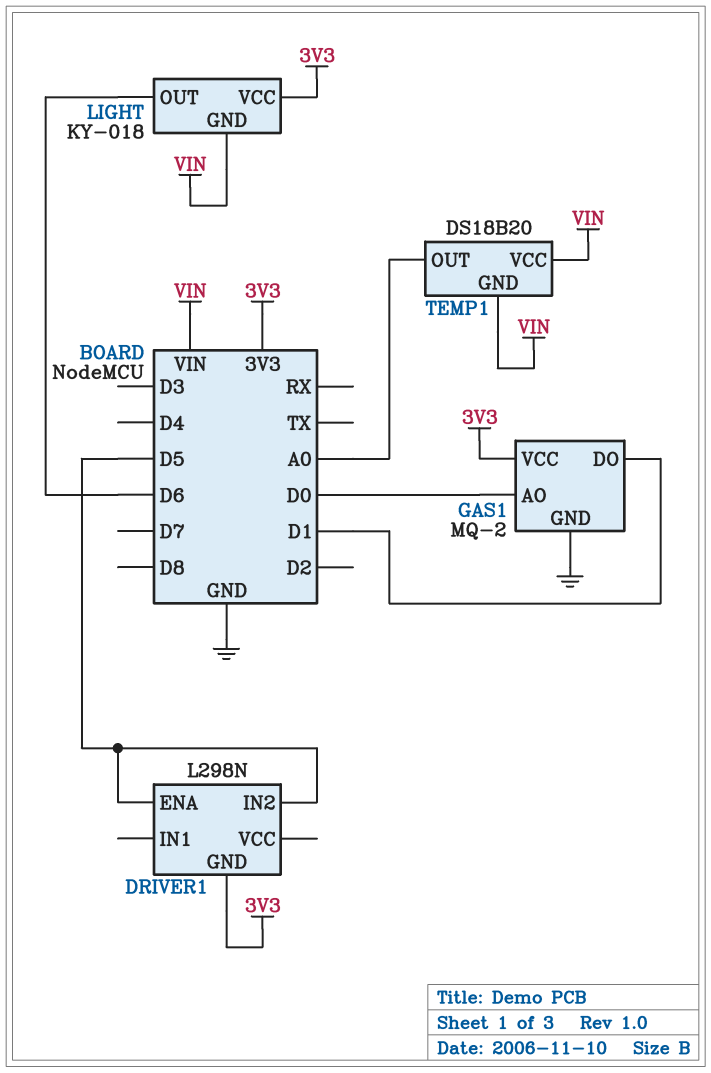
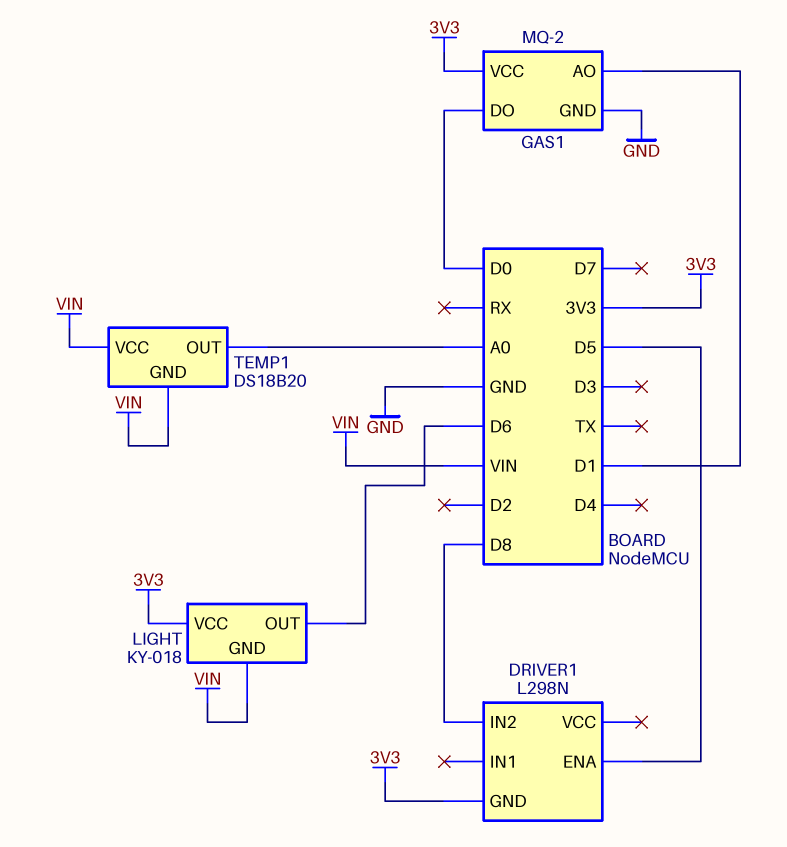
DRIVER1 pin IN2: D5 -> D8
GAS1 pin AO: D0 -> D1
GAS1 pin DO: D1 -> D0

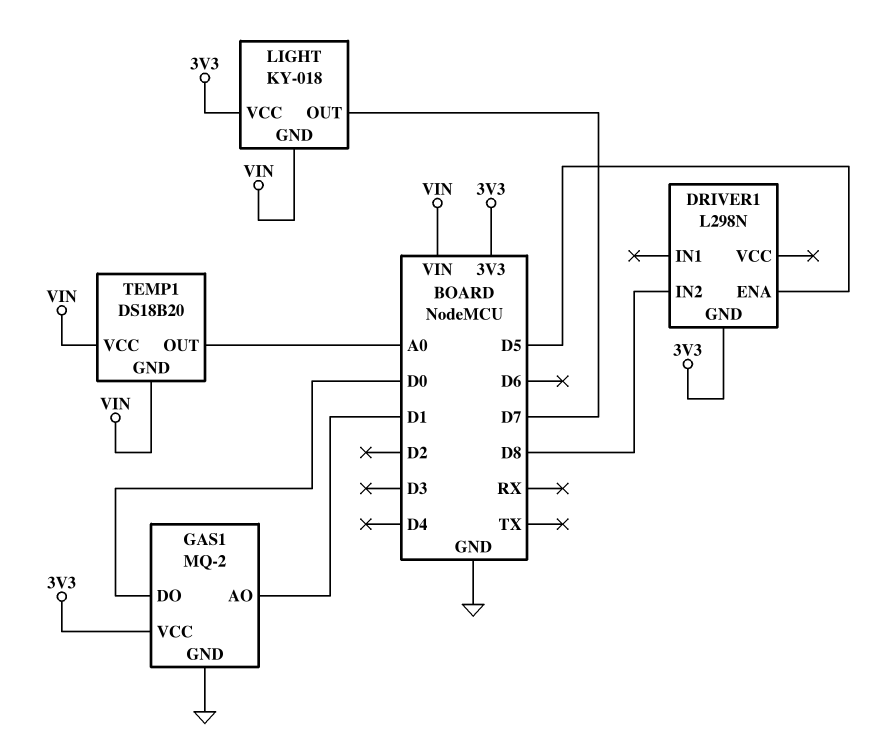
LIGHT pin OUT: D6 -> D7

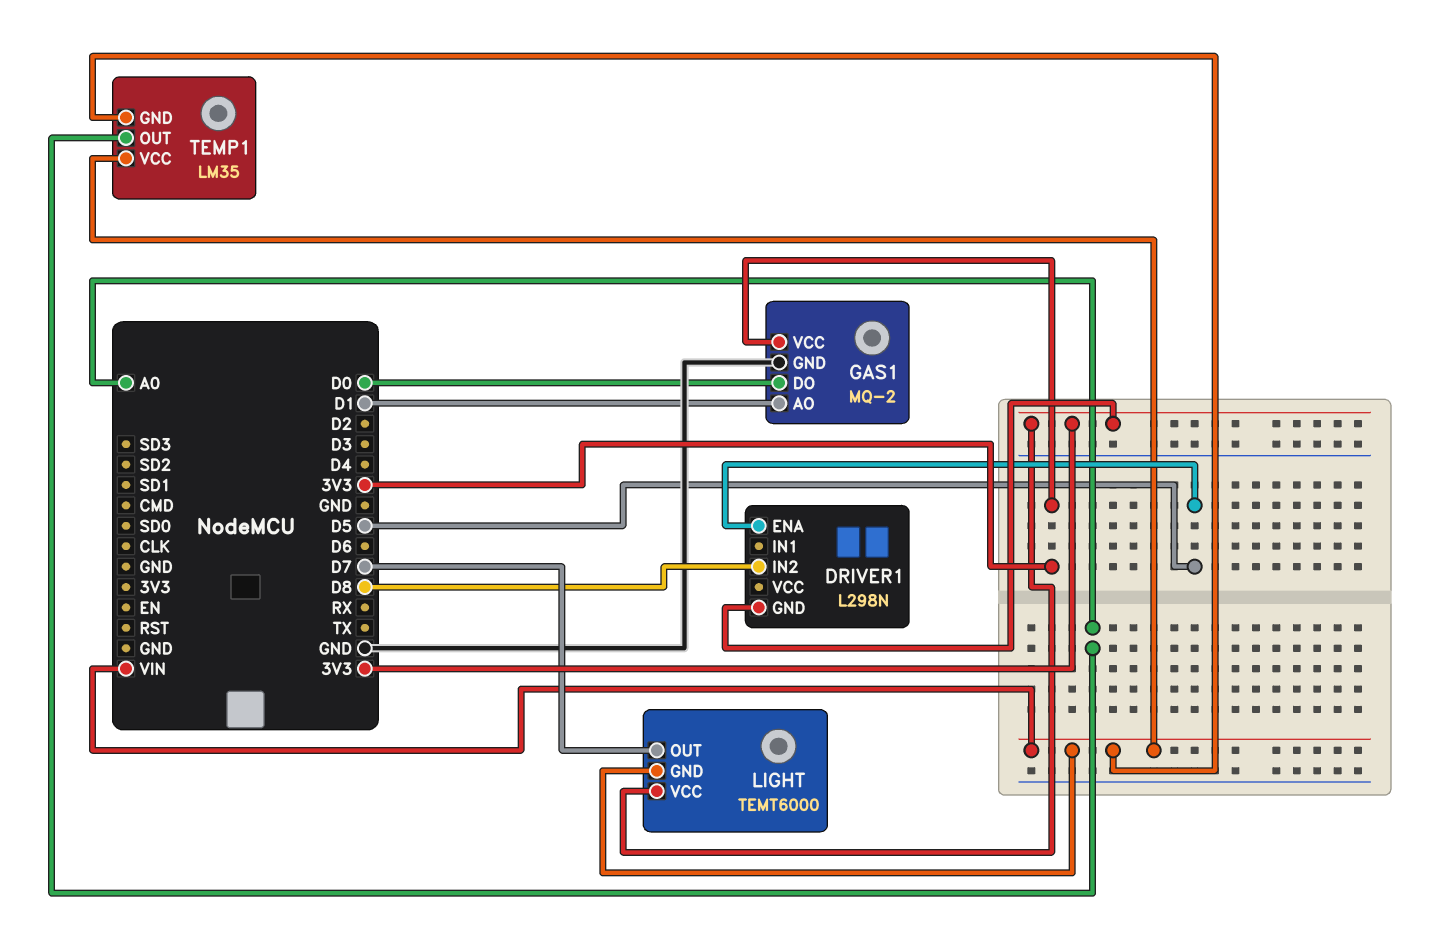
LIGHT: KY-018 -> TEMT6000
TEMP1: DS18B20 -> LM35

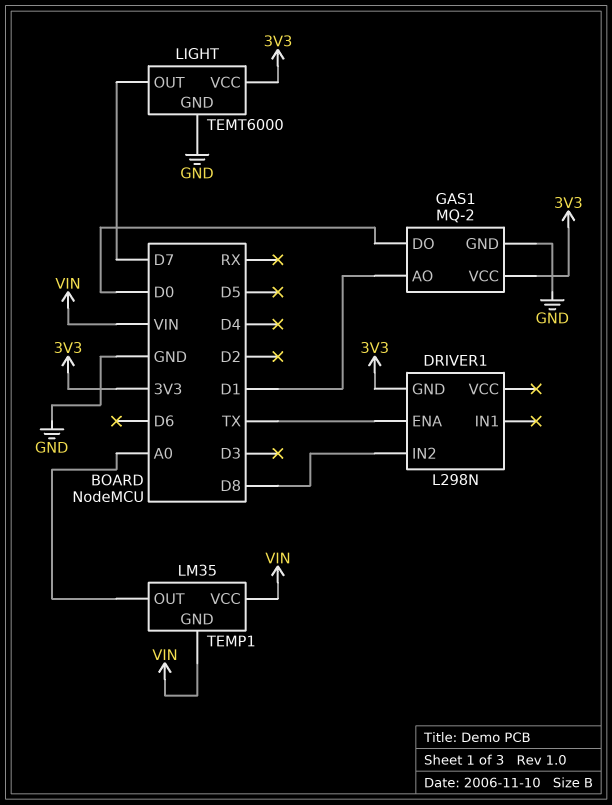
DRIVER1 pin ENA: D5 -> TX
LIGHT pin GND: VIN -> GND

